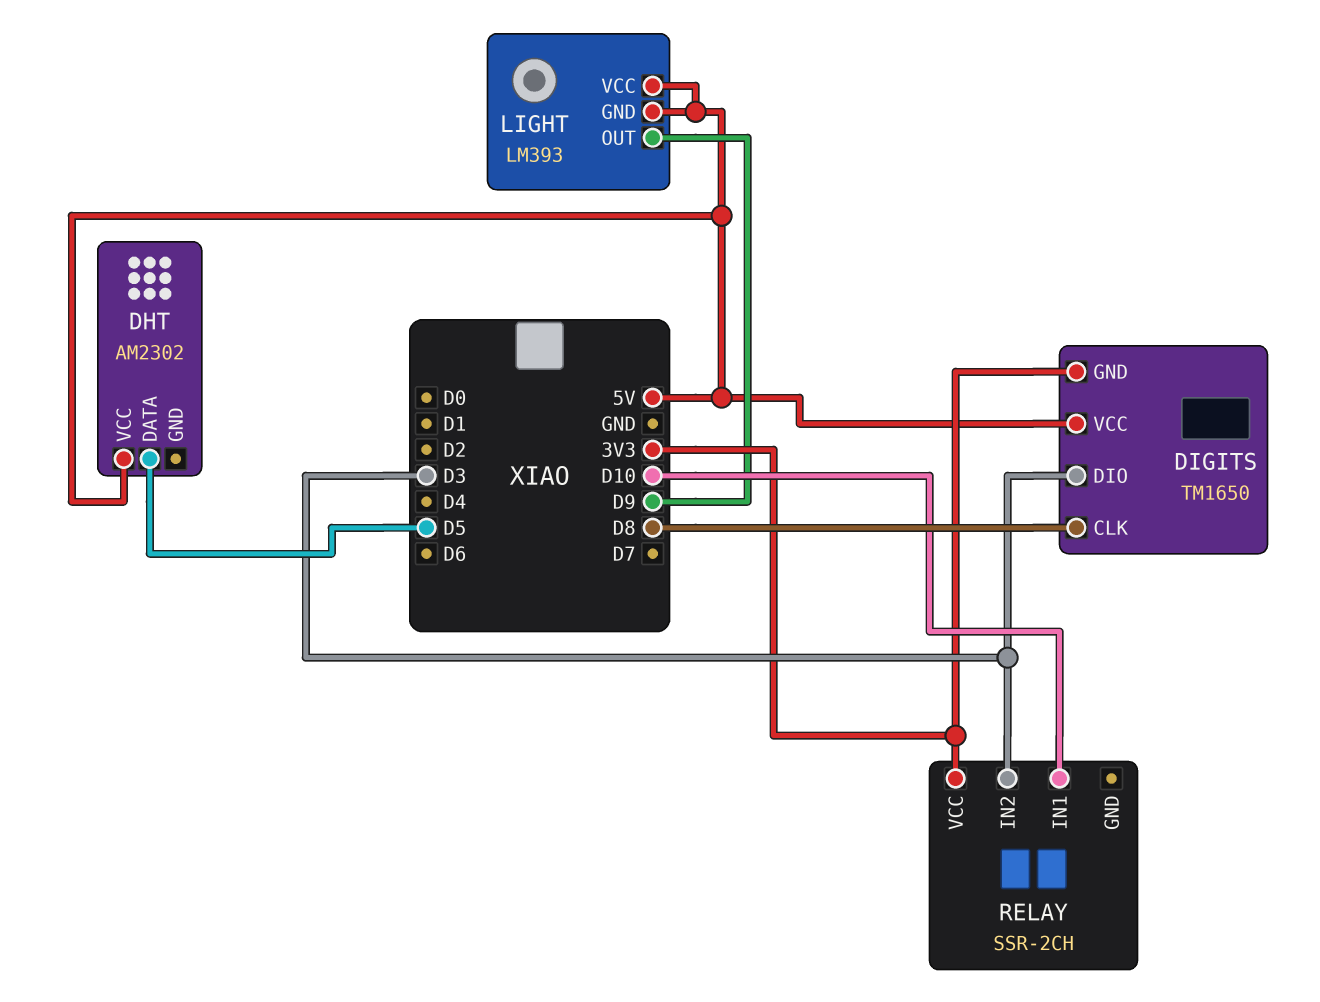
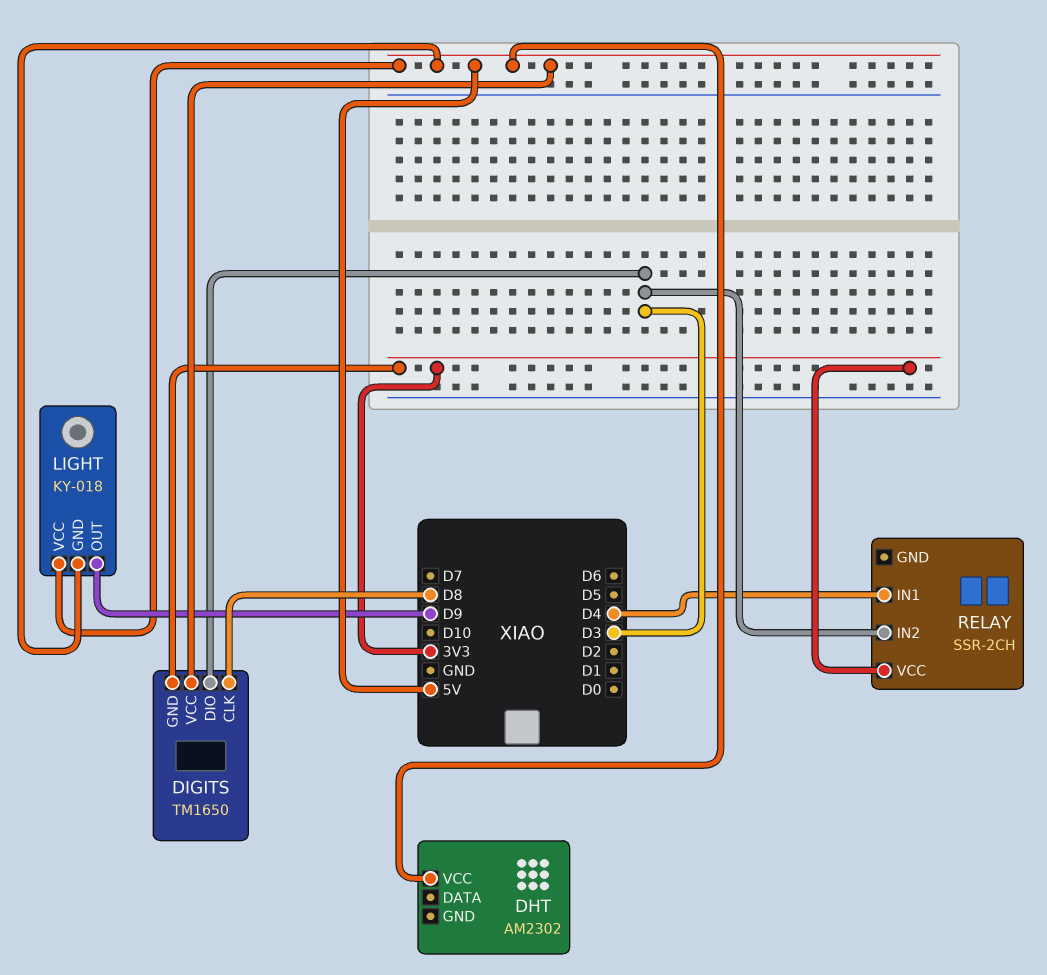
DHT pin DATA: D5 -> none
LIGHT: LM393 -> KY-018
RELAY pin IN1: D10 -> D4

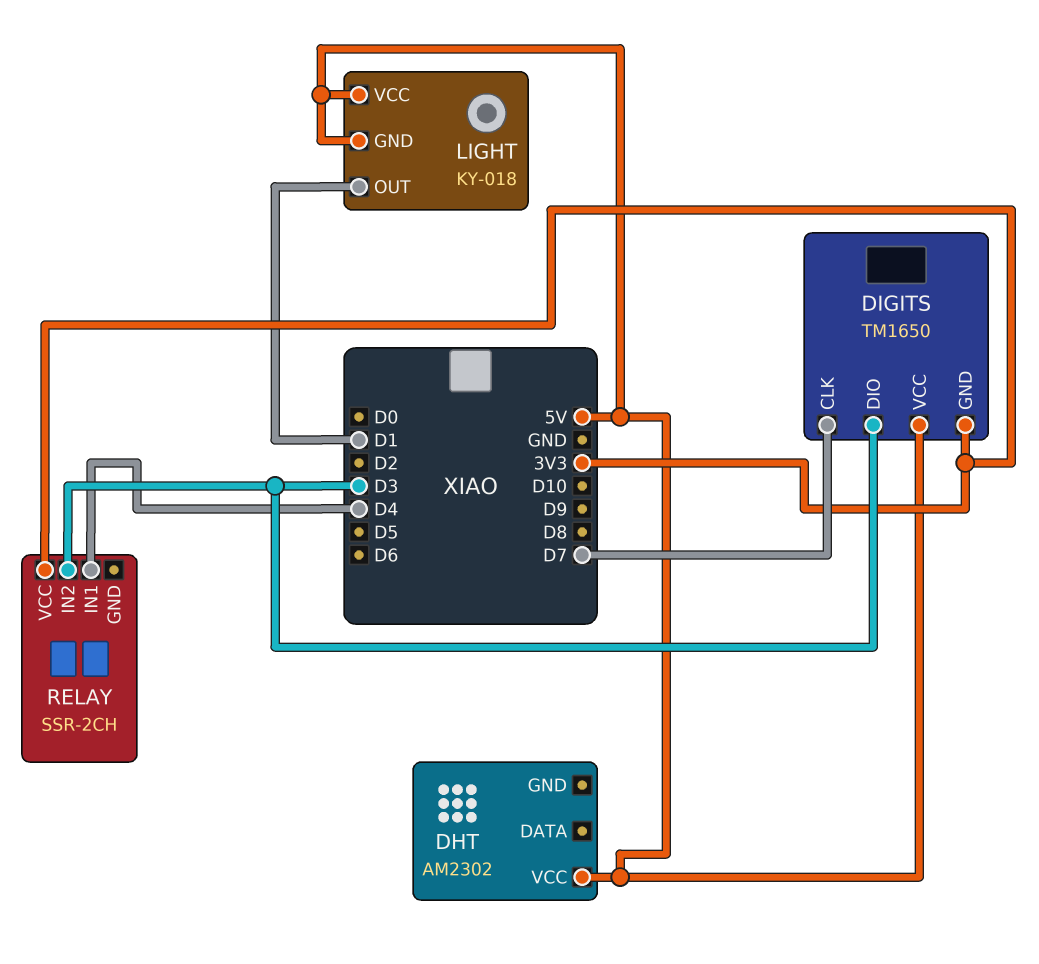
DIGITS pin CLK: D8 -> D7
LIGHT pin OUT: D9 -> D1

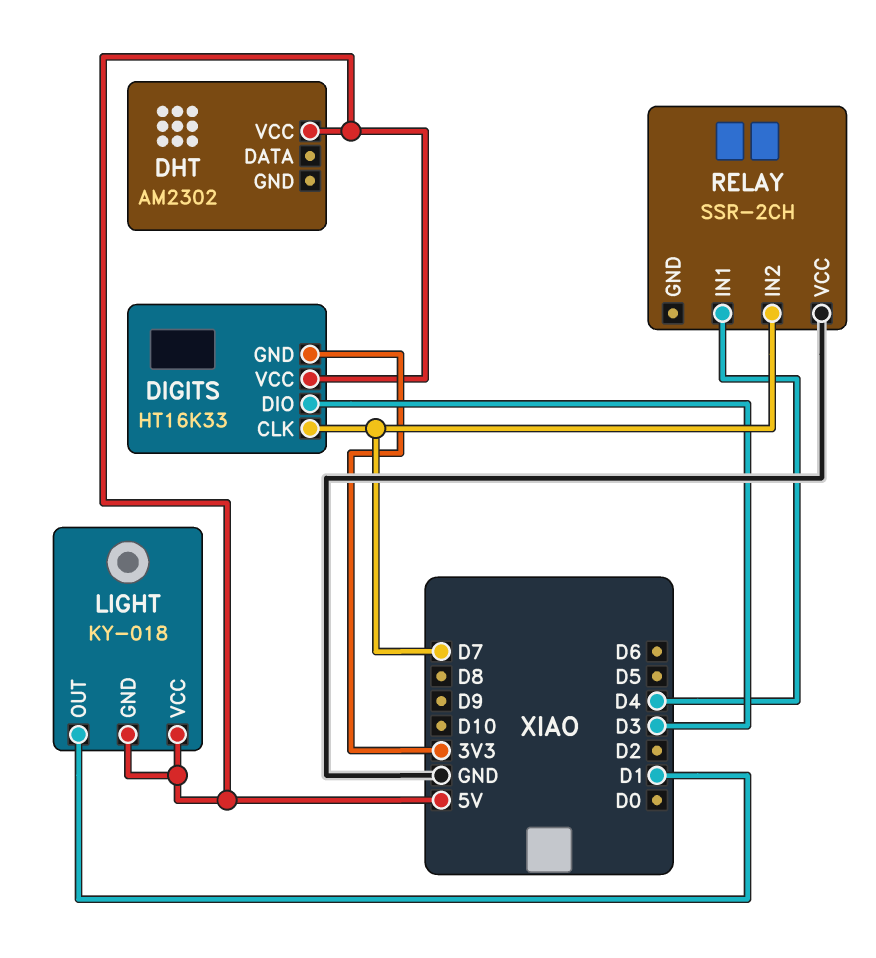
DIGITS: TM1650 -> HT16K33
RELAY pin IN2: D3 -> D7
RELAY pin VCC: 3V3 -> GND

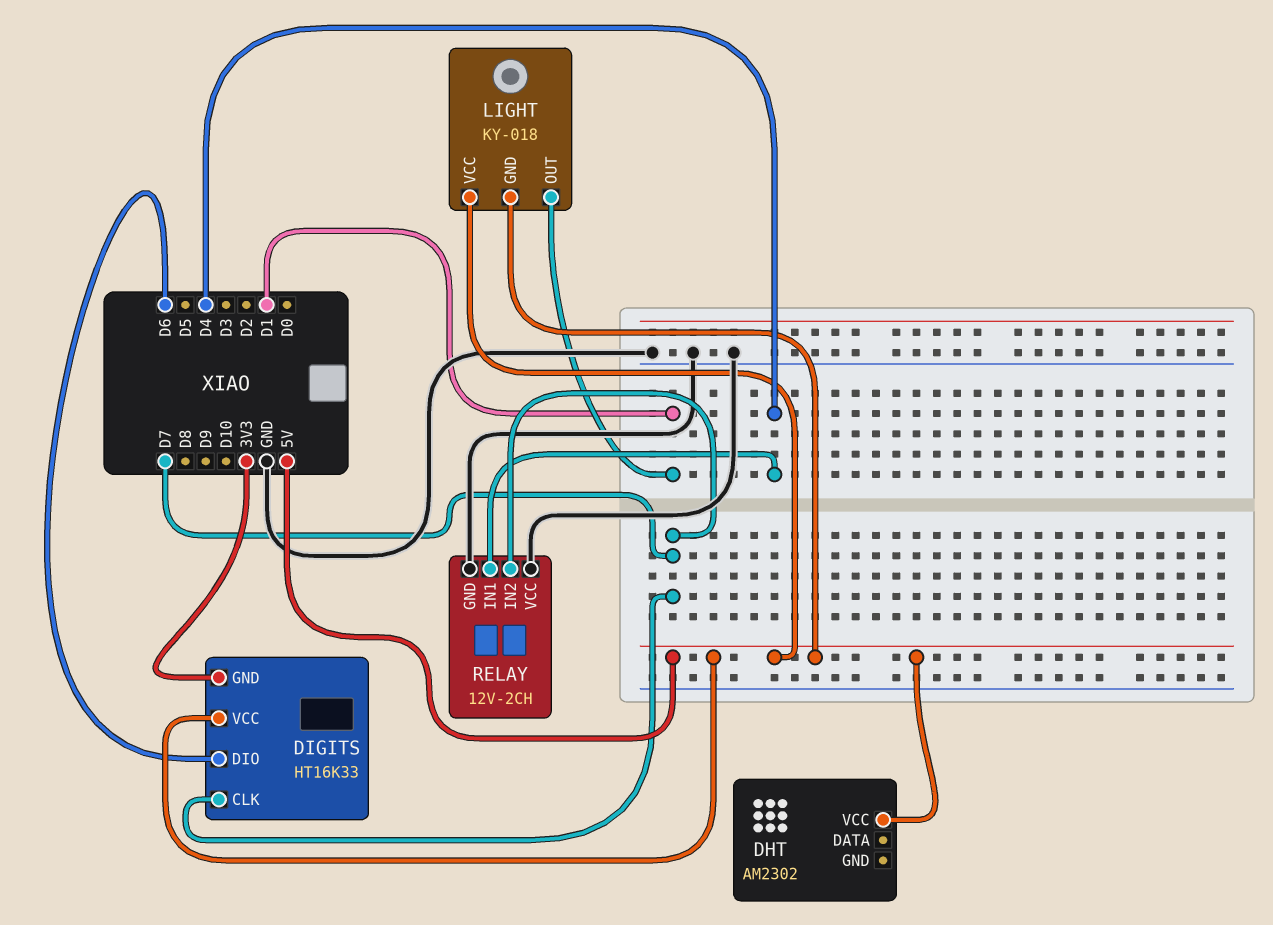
DIGITS pin DIO: D3 -> D6
RELAY: SSR-2CH -> 12V-2CH
RELAY pin GND: none -> GND

